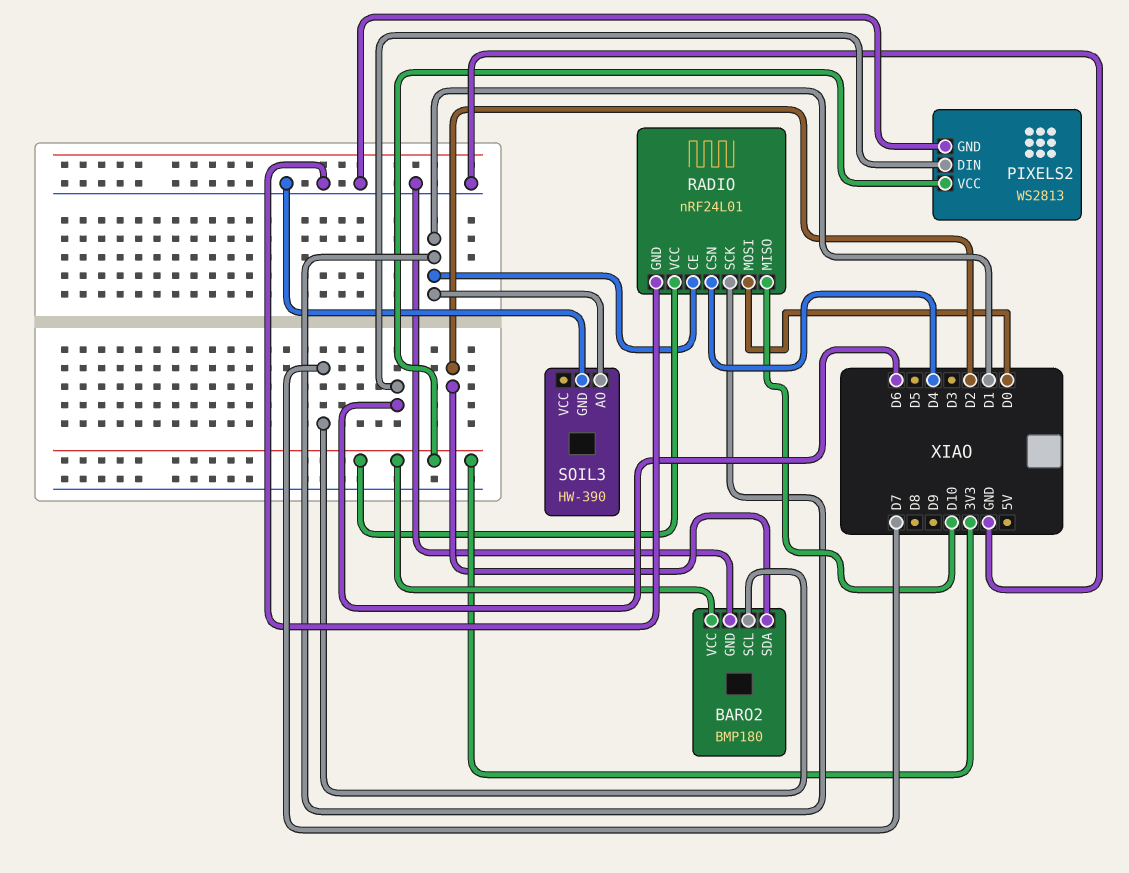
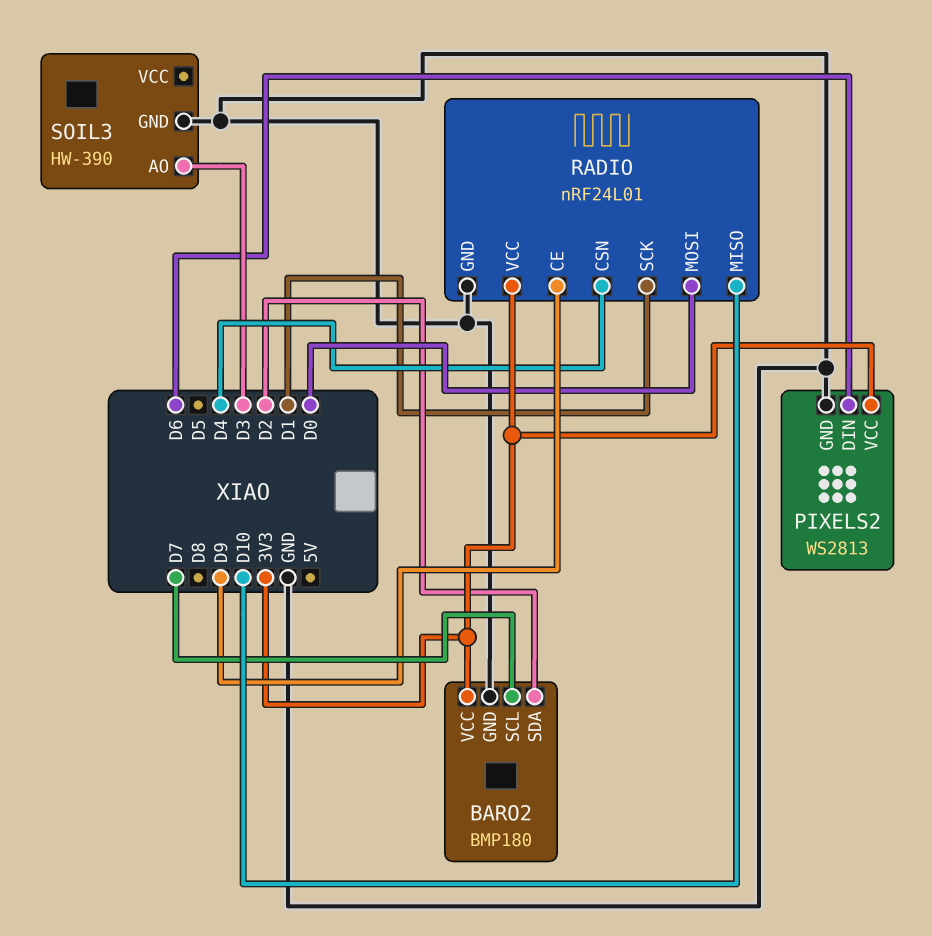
RADIO pin CE: D1 -> D9
SOIL3 pin AO: D1 -> D3

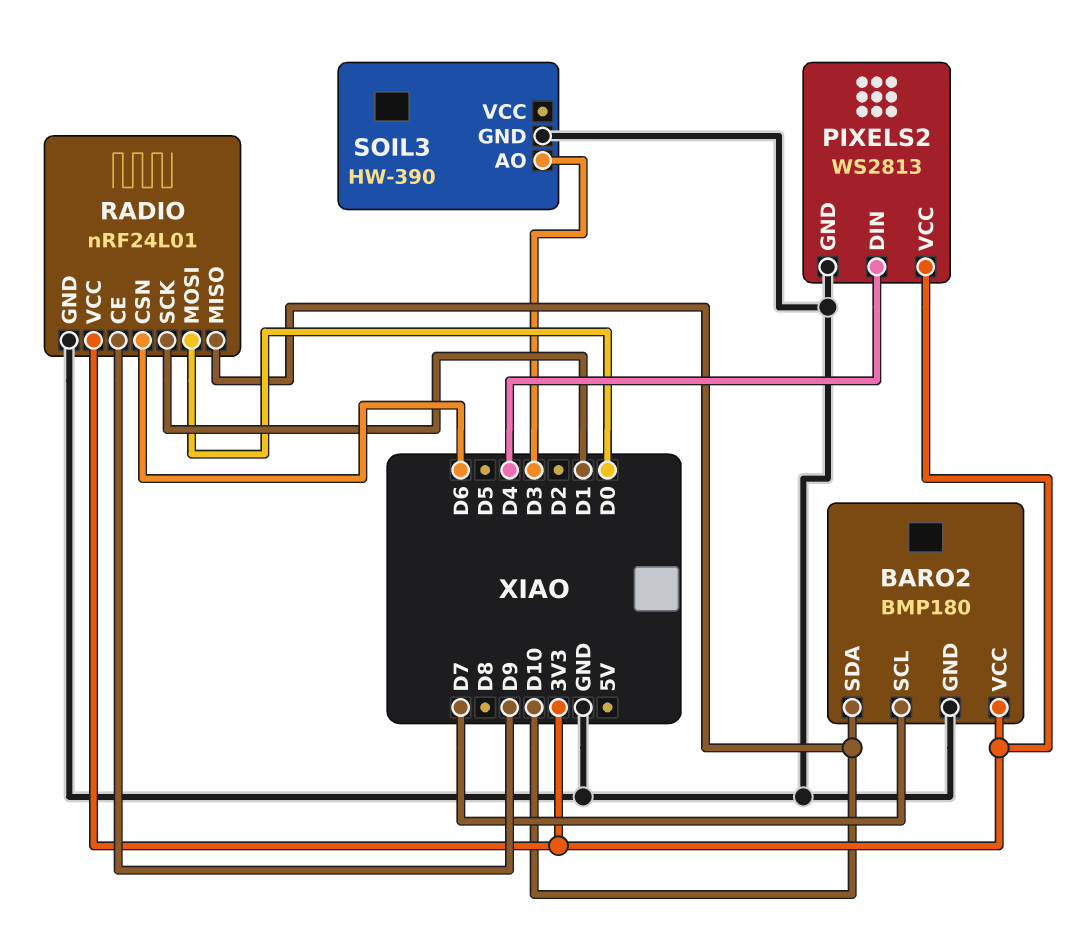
BARO2 pin SDA: D2 -> D10
PIXELS2 pin DIN: D6 -> D4
RADIO pin CSN: D4 -> D6

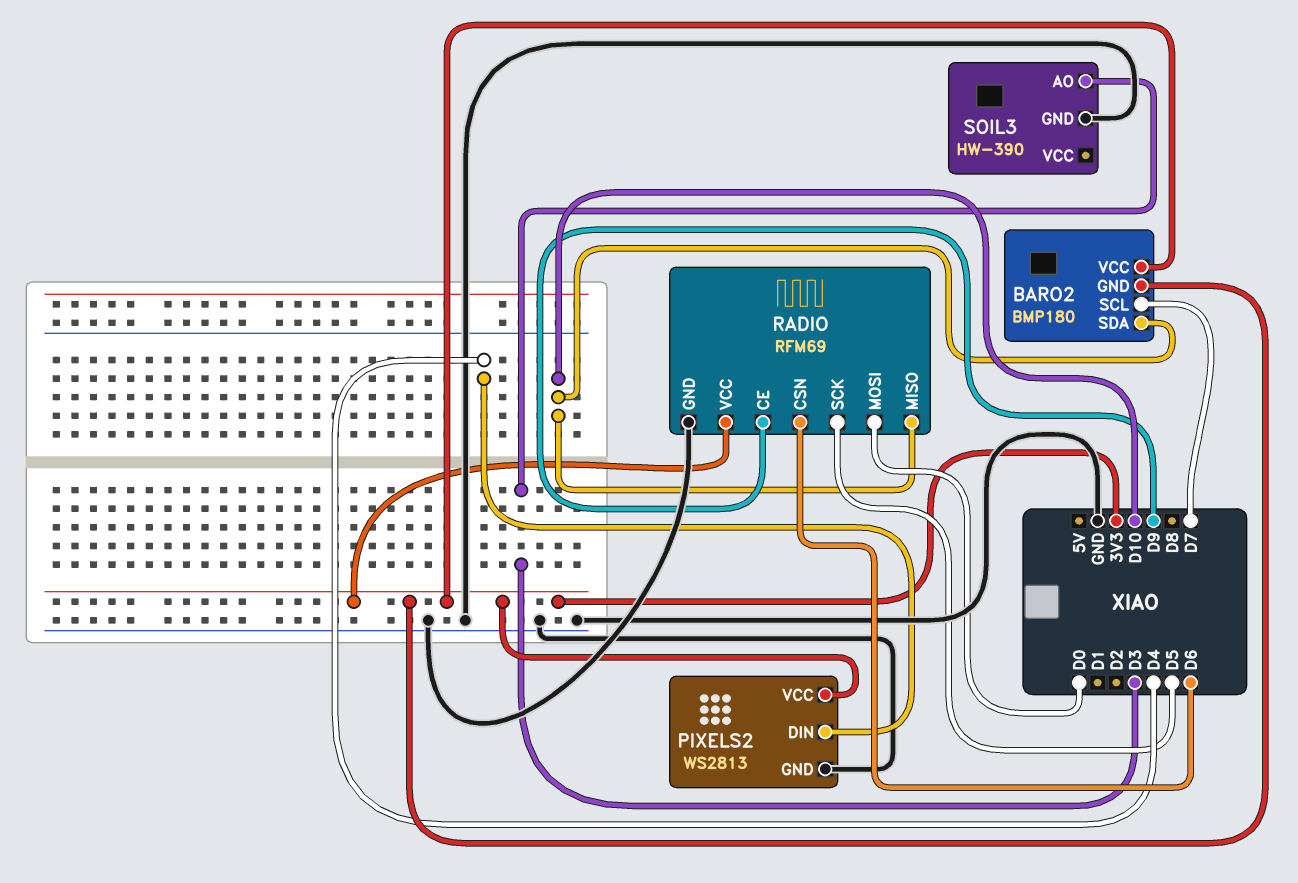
BARO2 pin GND: GND -> 3V3
RADIO: nRF24L01 -> RFM69
RADIO pin SCK: D1 -> D5

